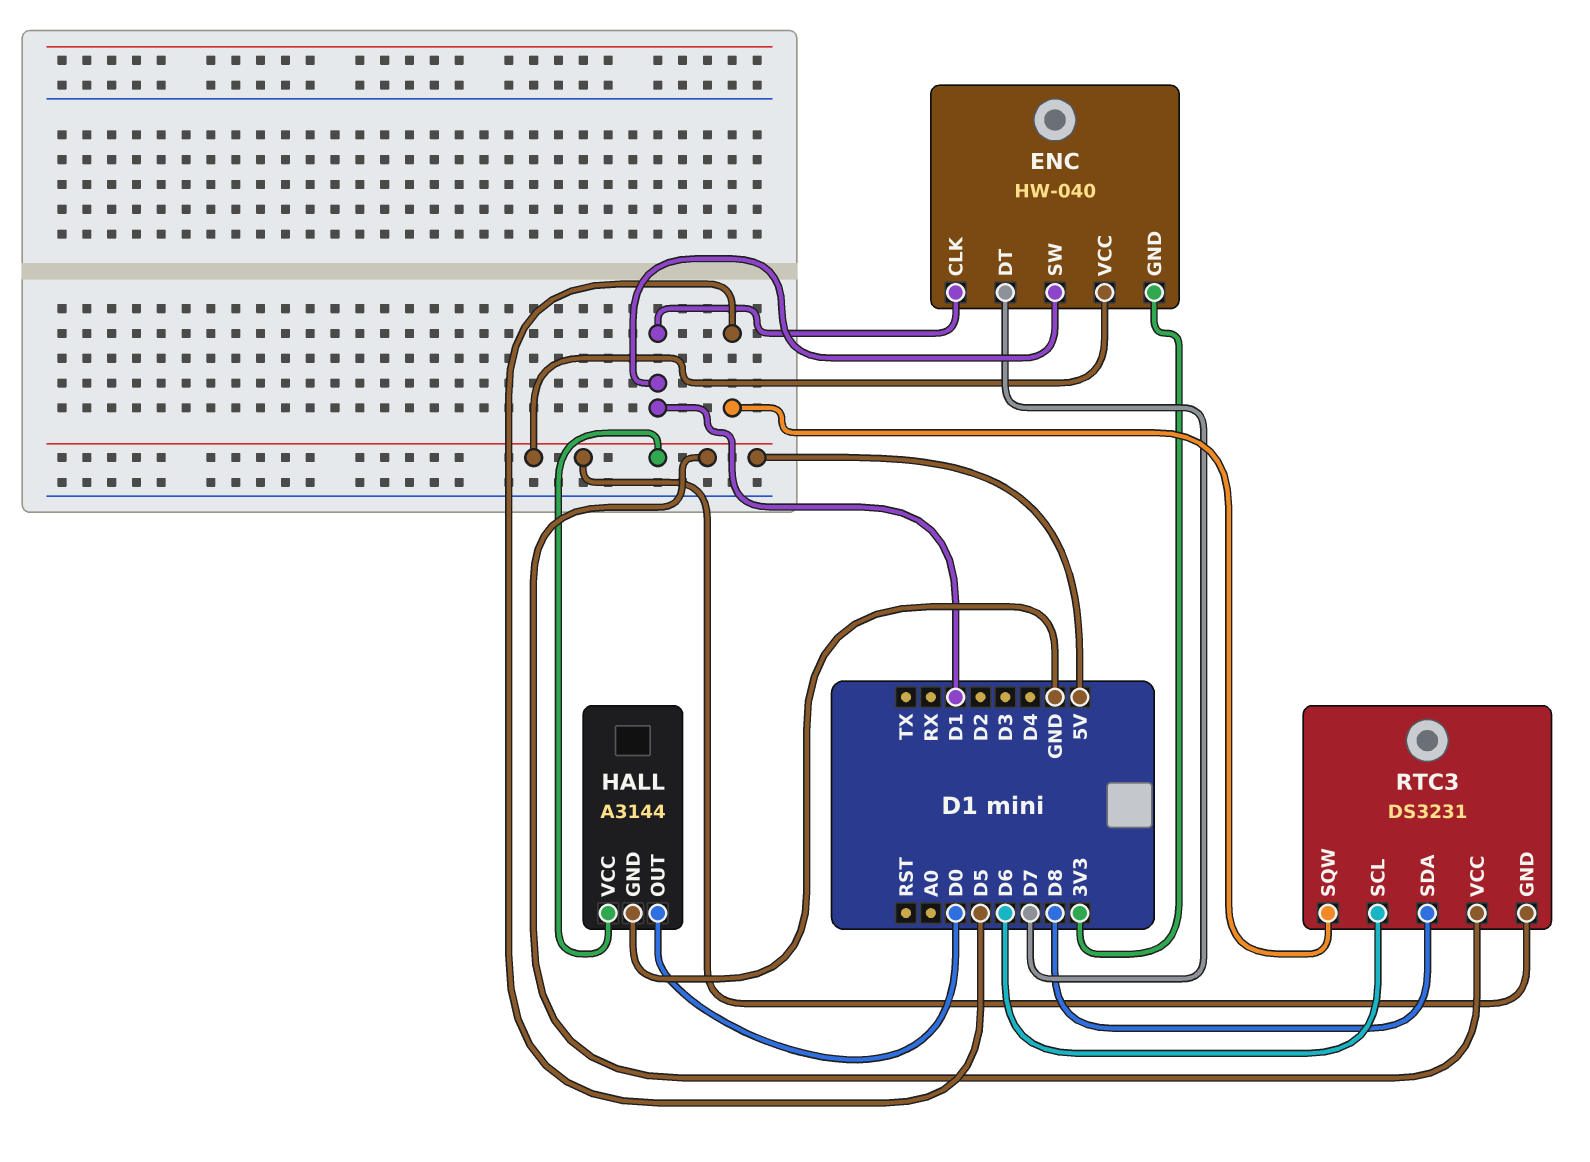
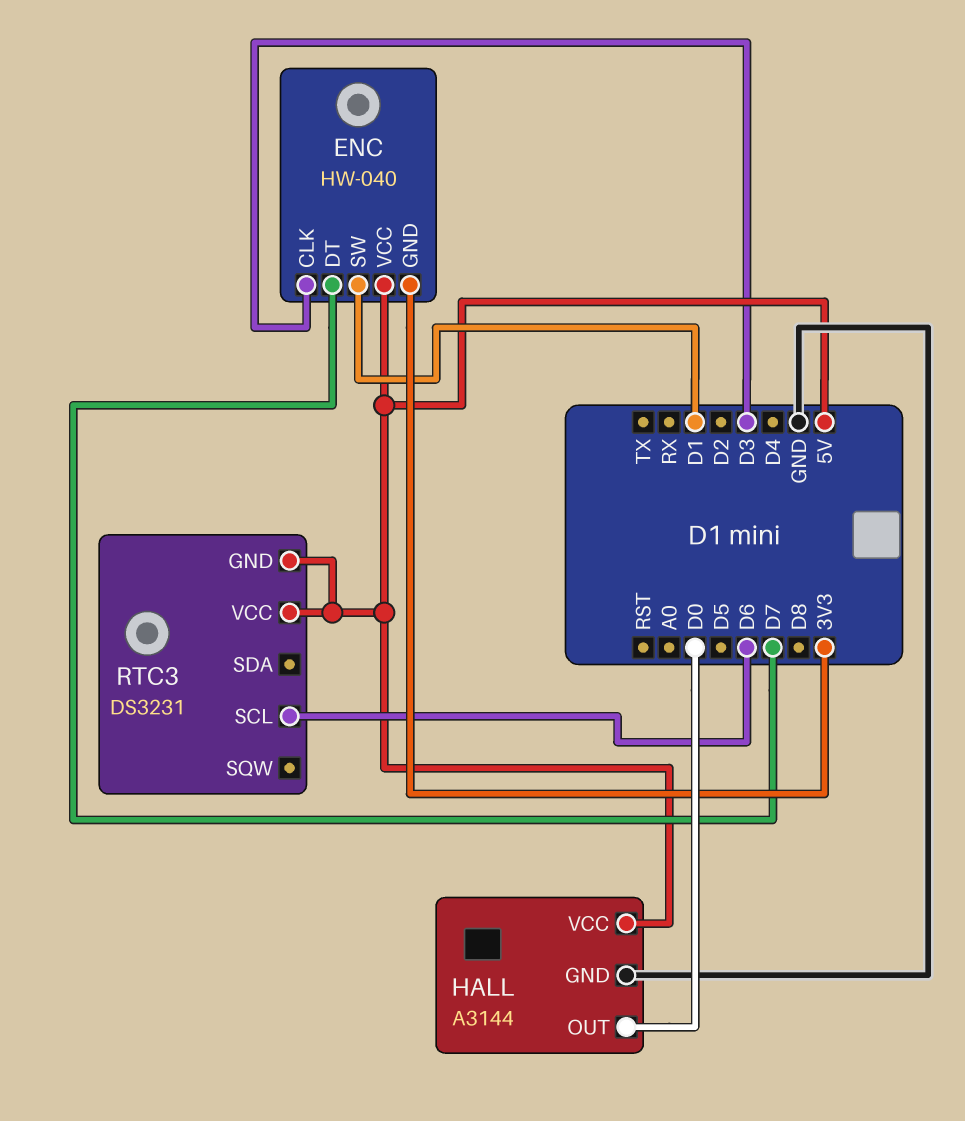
ENC pin CLK: D1 -> D3
RTC3 pin SDA: D8 -> none
RTC3 pin SQW: D5 -> none

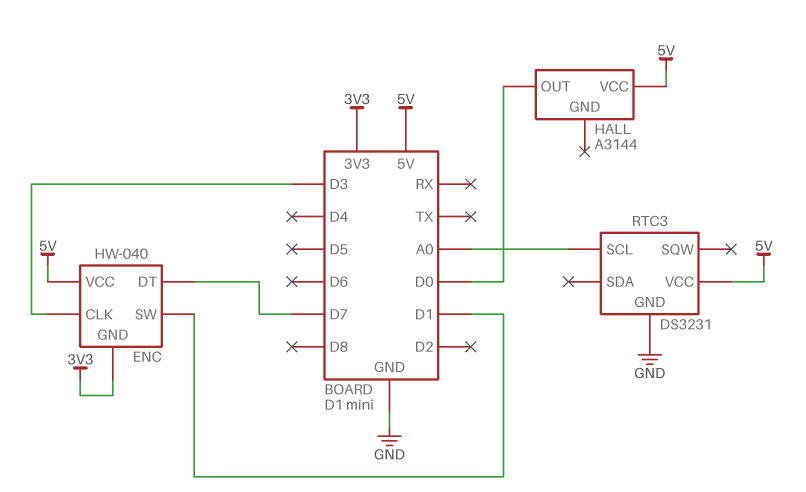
HALL pin GND: GND -> none
RTC3 pin GND: 5V -> GND
RTC3 pin SCL: D6 -> A0

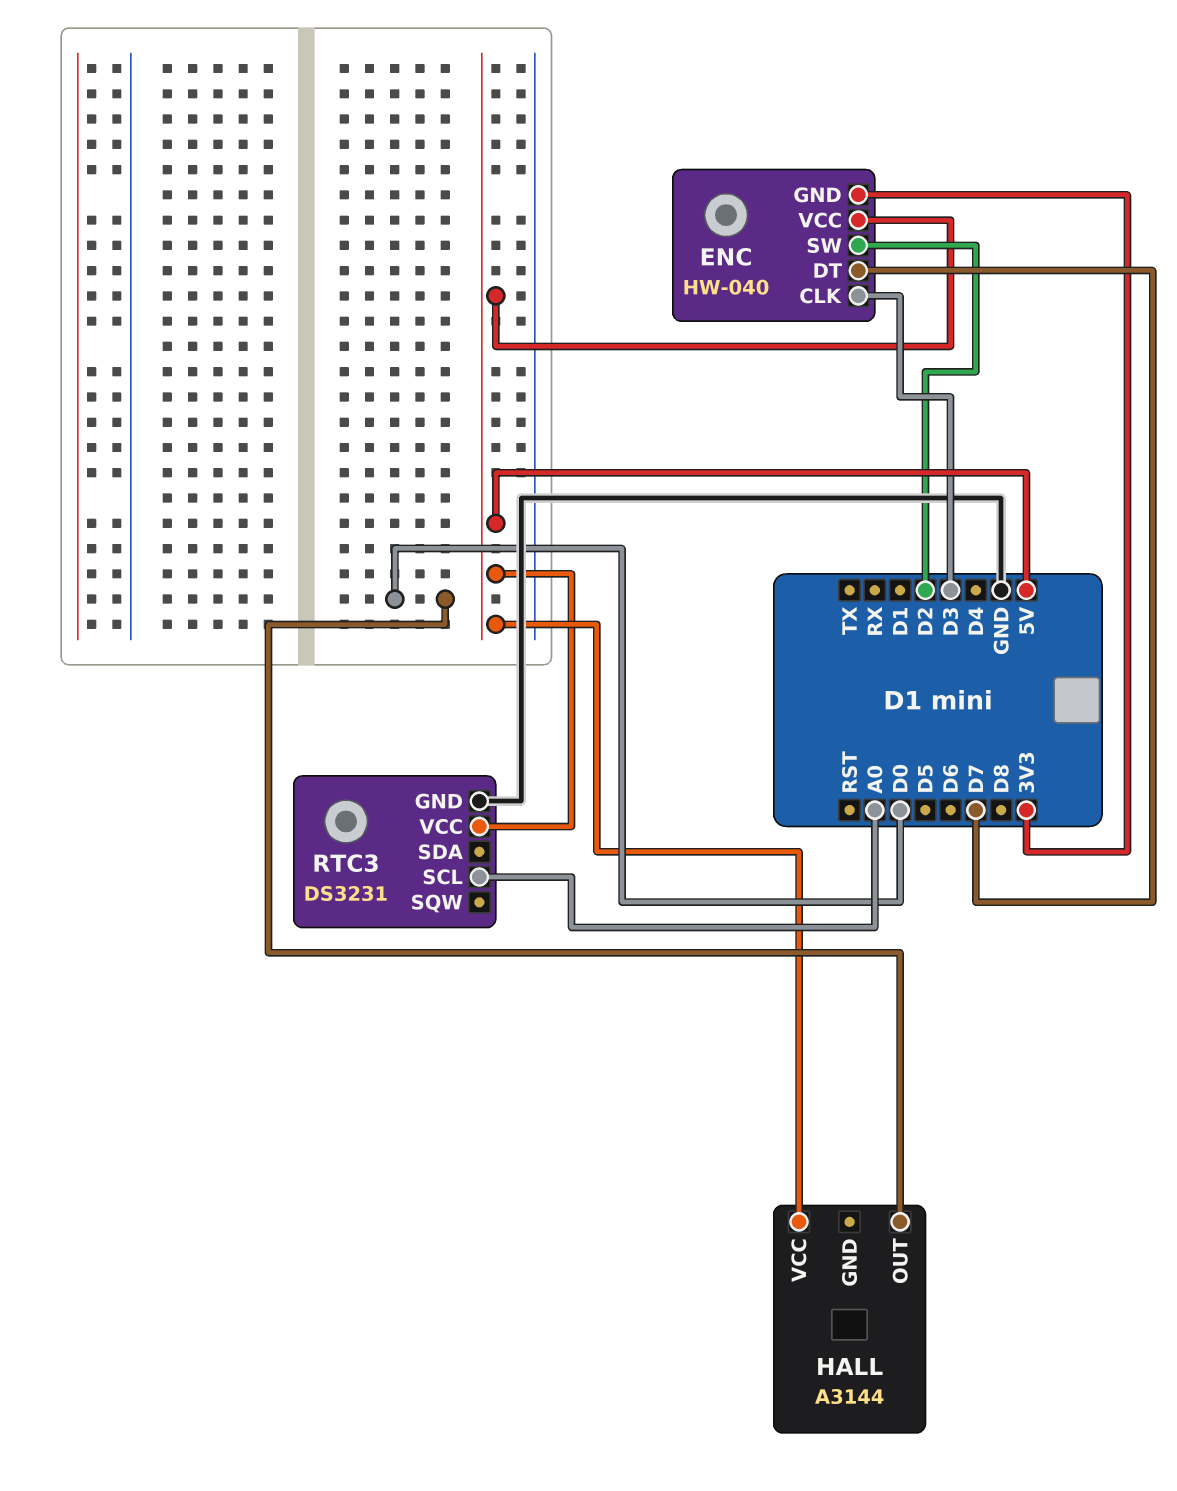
ENC pin SW: D1 -> D2

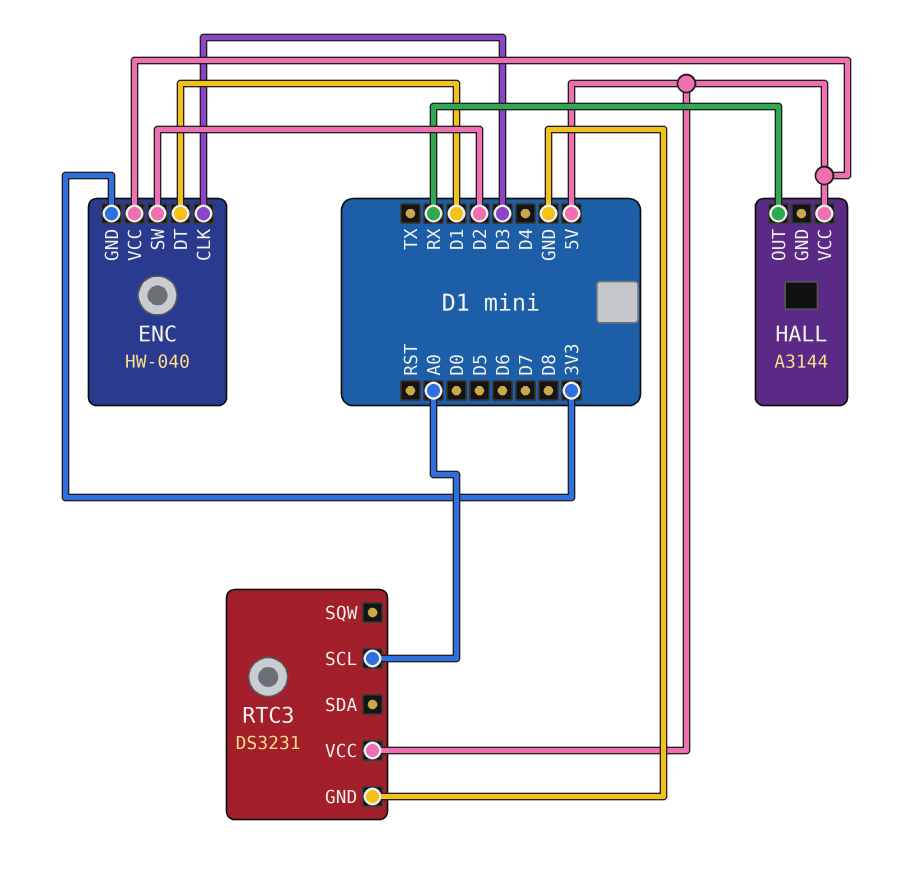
ENC pin DT: D7 -> D1
HALL pin OUT: D0 -> RX

